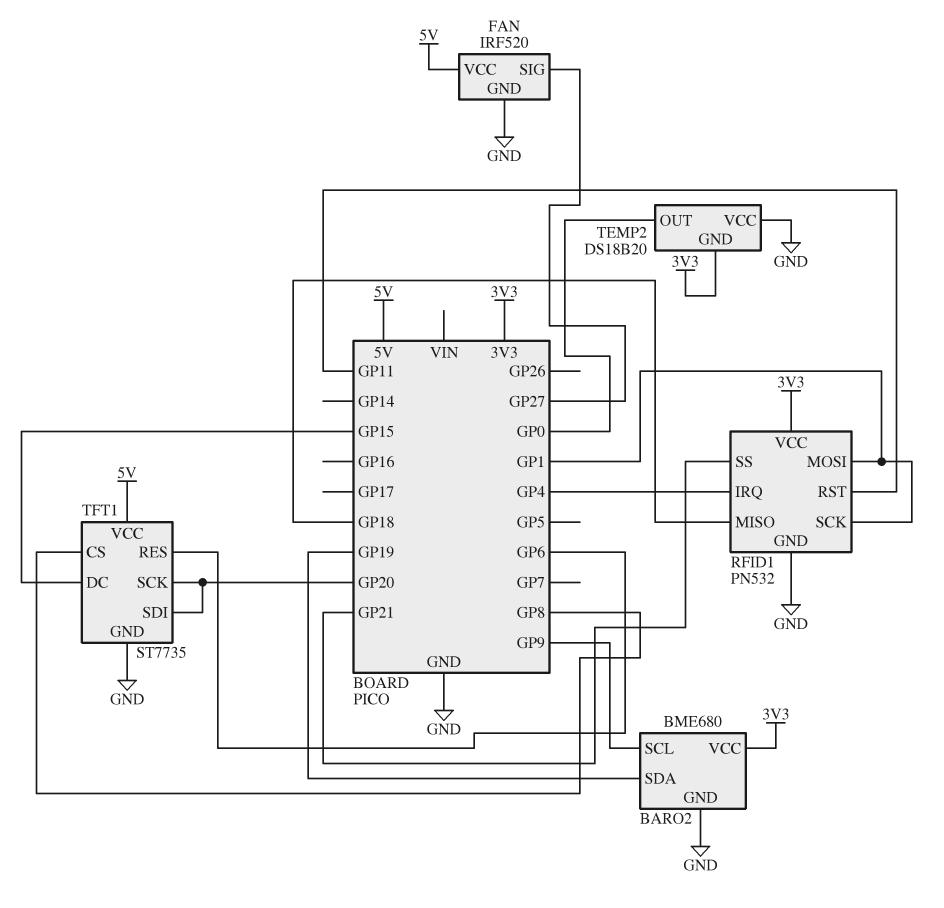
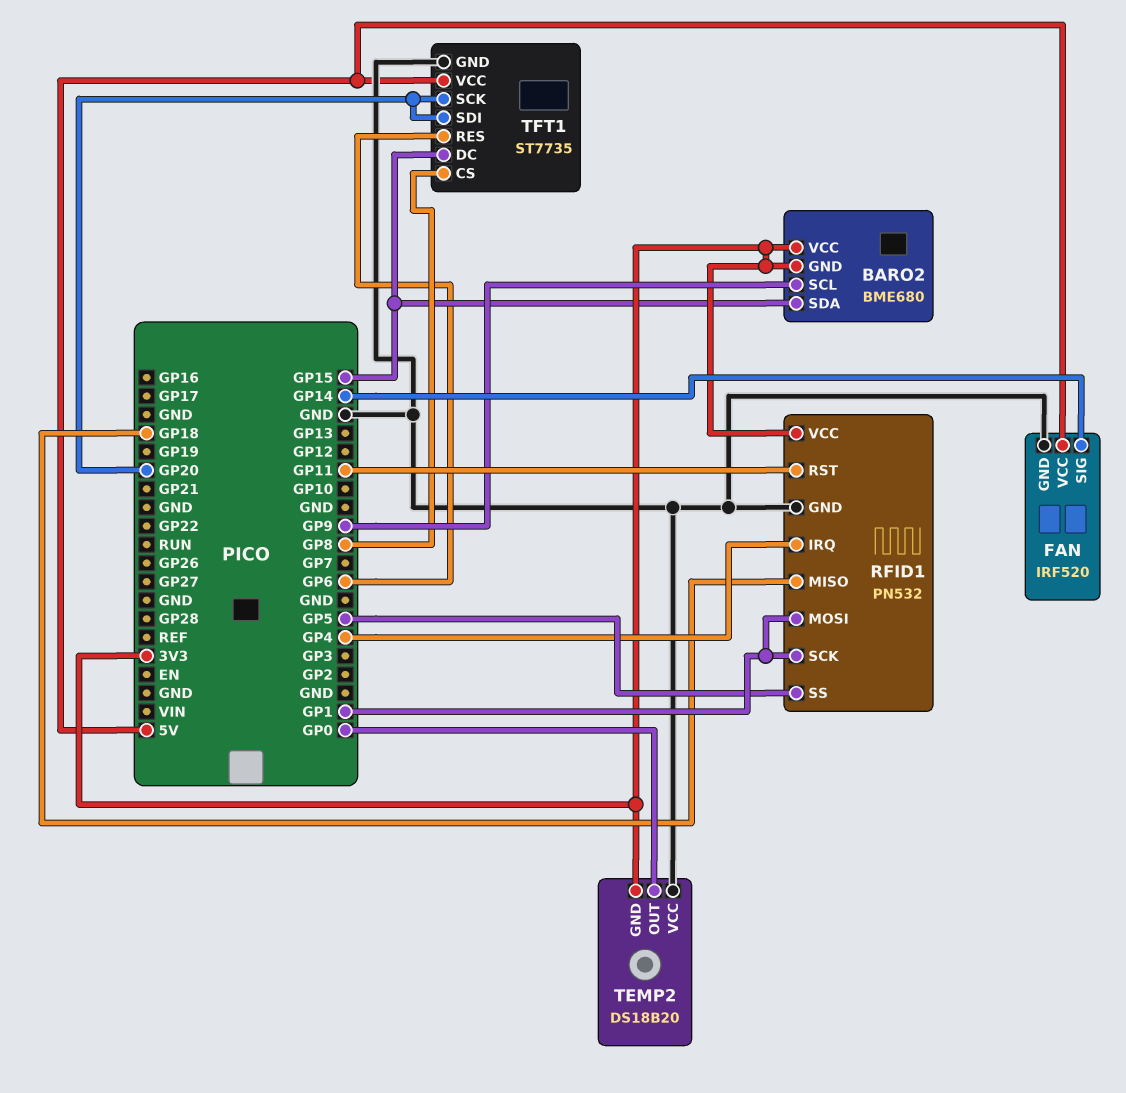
BARO2 pin GND: GND -> 3V3
BARO2 pin SDA: GP19 -> GP15
FAN pin SIG: GP27 -> GP14
RFID1 pin SS: GP21 -> GP5

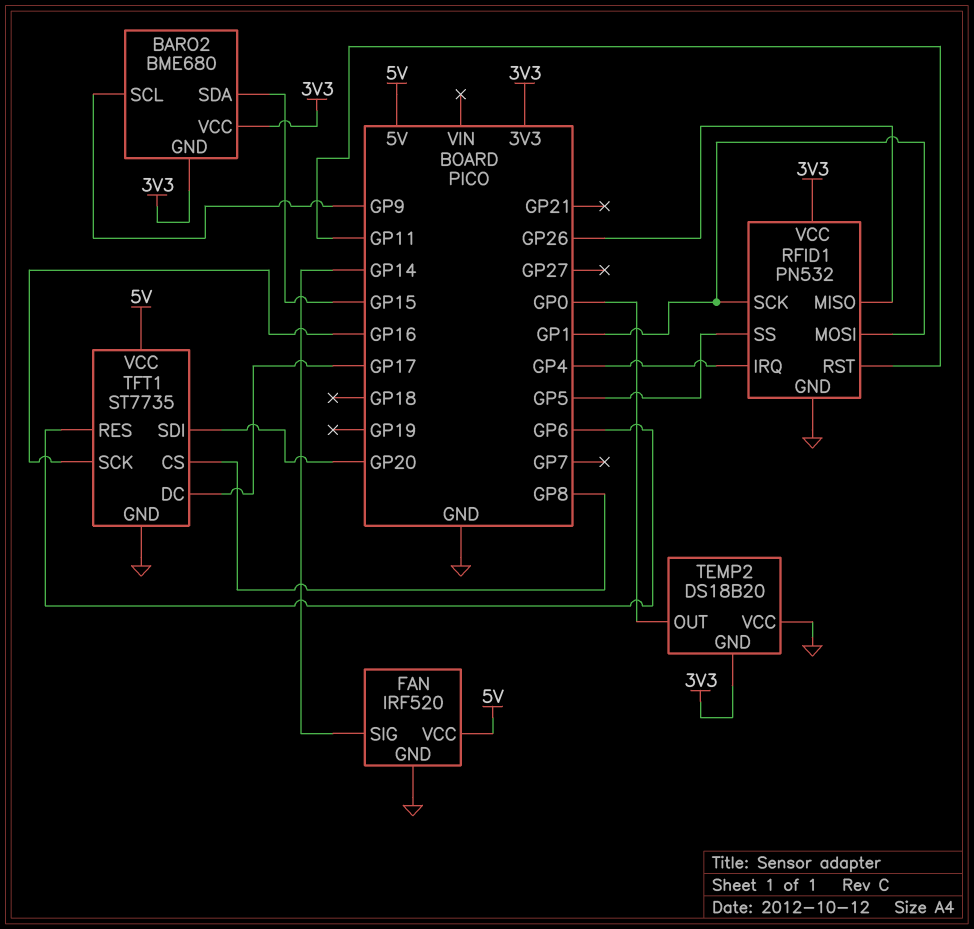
RFID1 pin MISO: GP18 -> GP26
TFT1 pin DC: GP15 -> GP17
TFT1 pin SCK: GP20 -> GP16

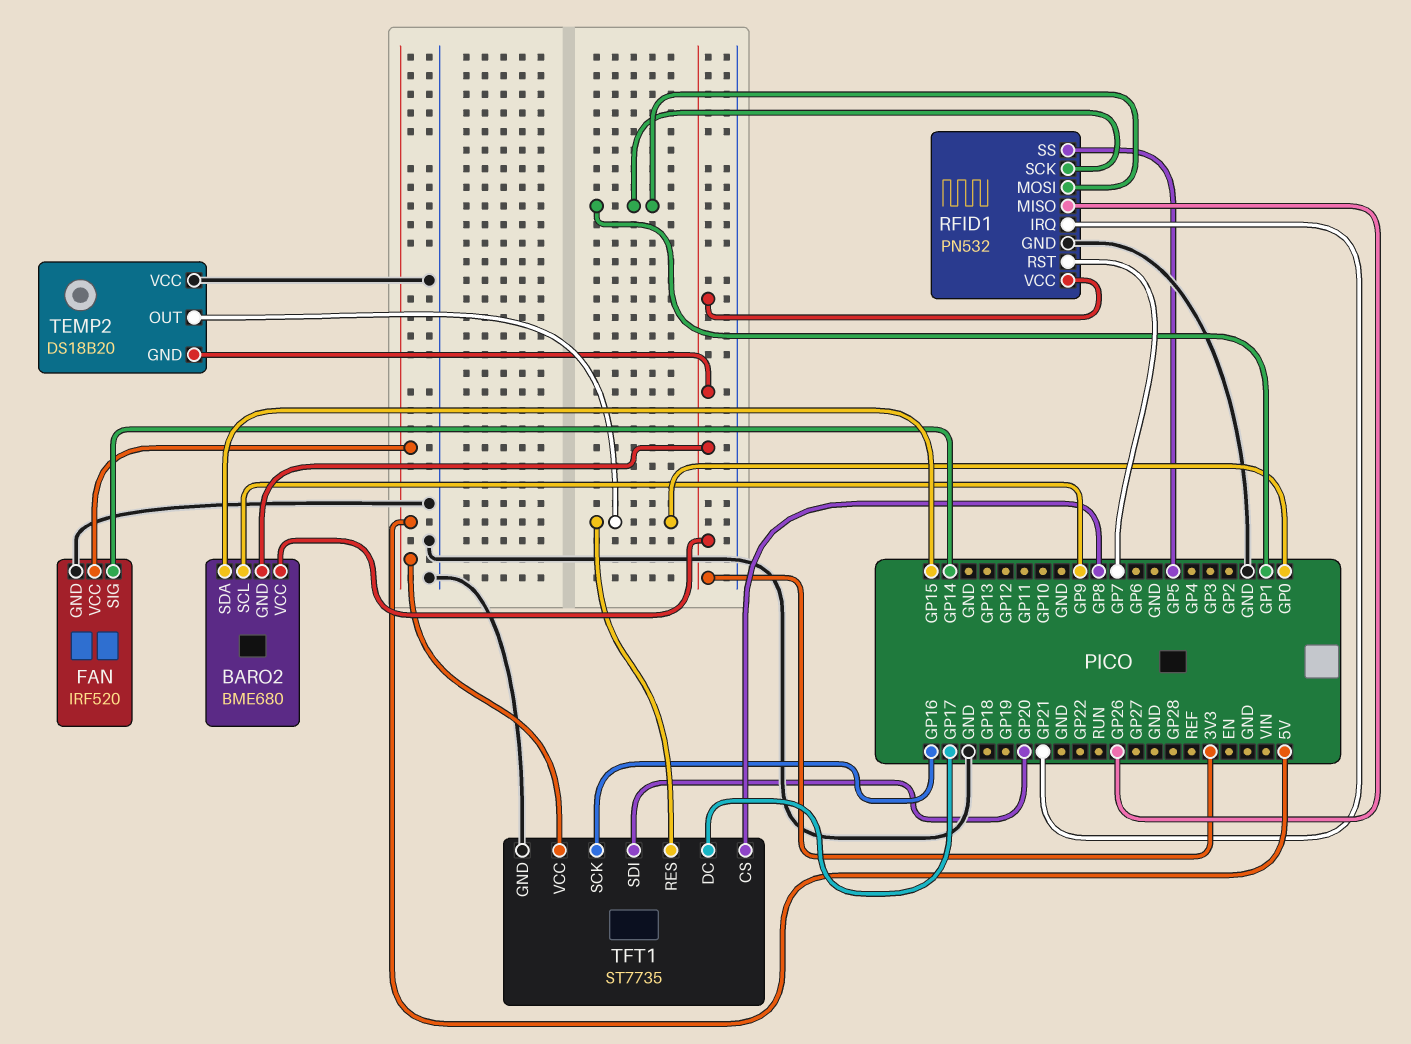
RFID1 pin IRQ: GP4 -> GP21
RFID1 pin RST: GP11 -> GP7
TFT1 pin RES: GP6 -> GP0

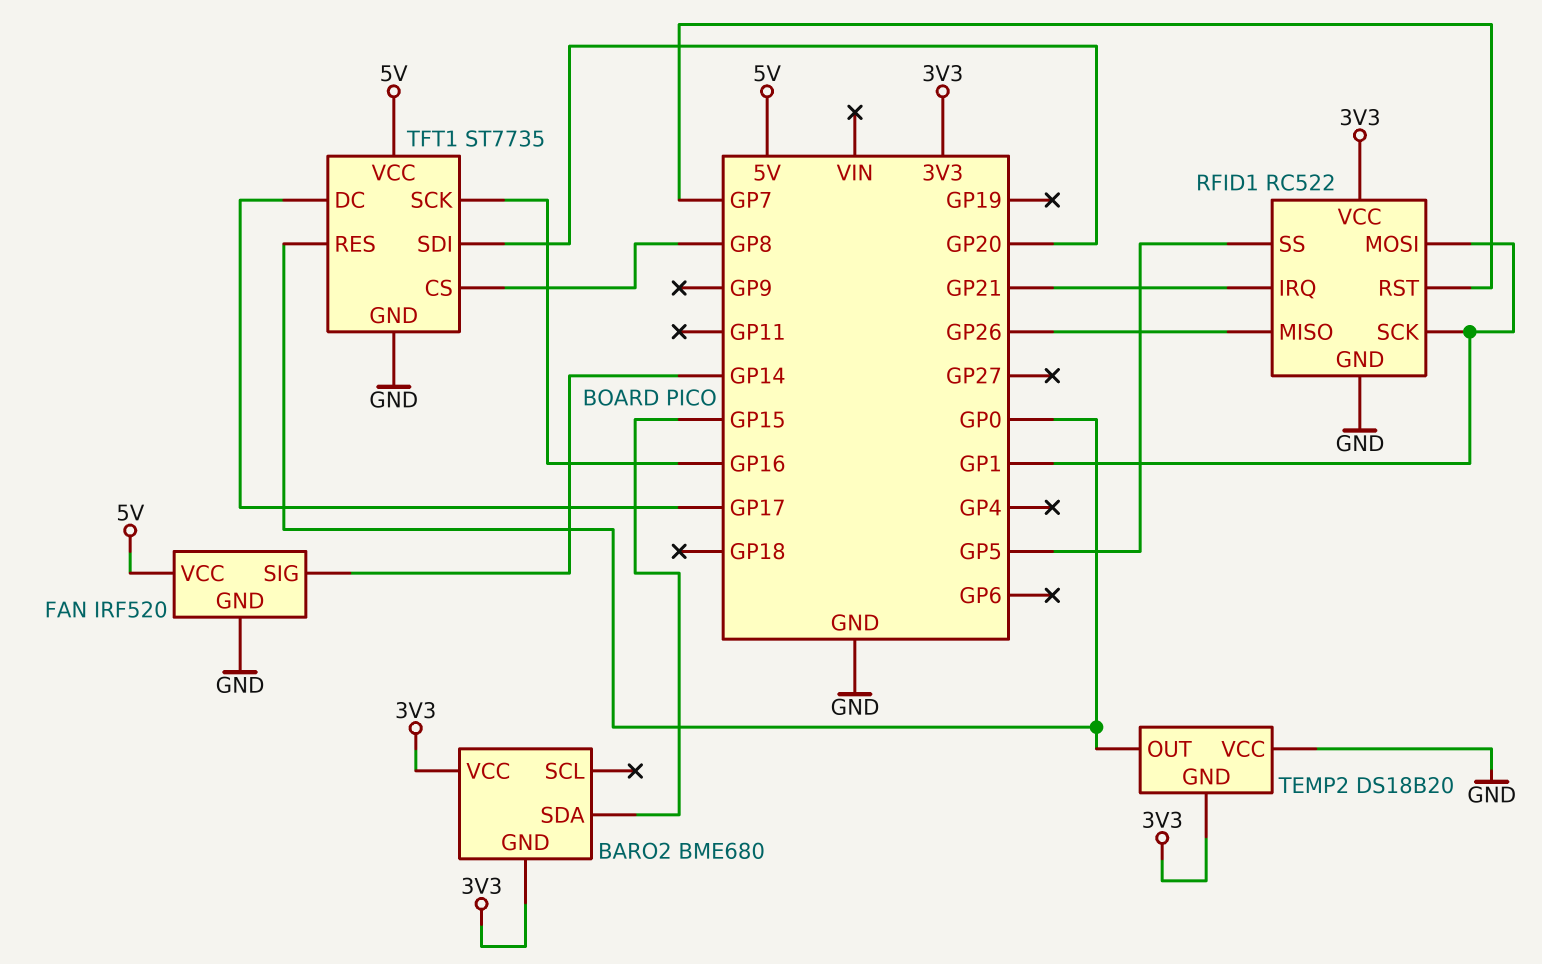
BARO2 pin SCL: GP9 -> none
RFID1: PN532 -> RC522

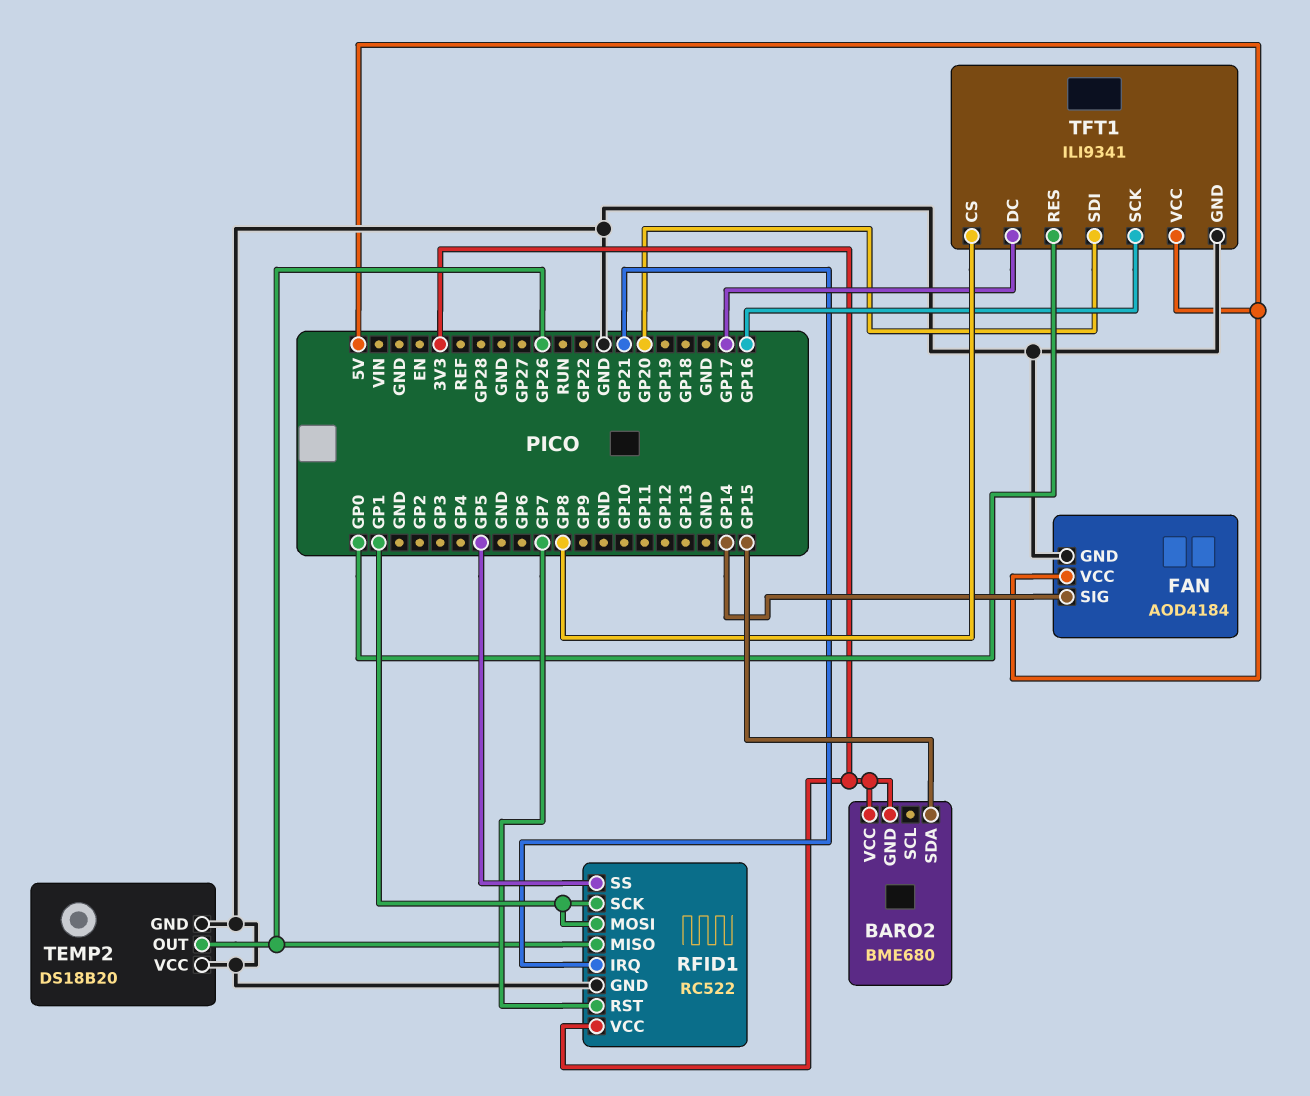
FAN: IRF520 -> AOD4184
TEMP2 pin GND: 3V3 -> GND
TEMP2 pin OUT: GP0 -> GP26
TFT1: ST7735 -> ILI9341

